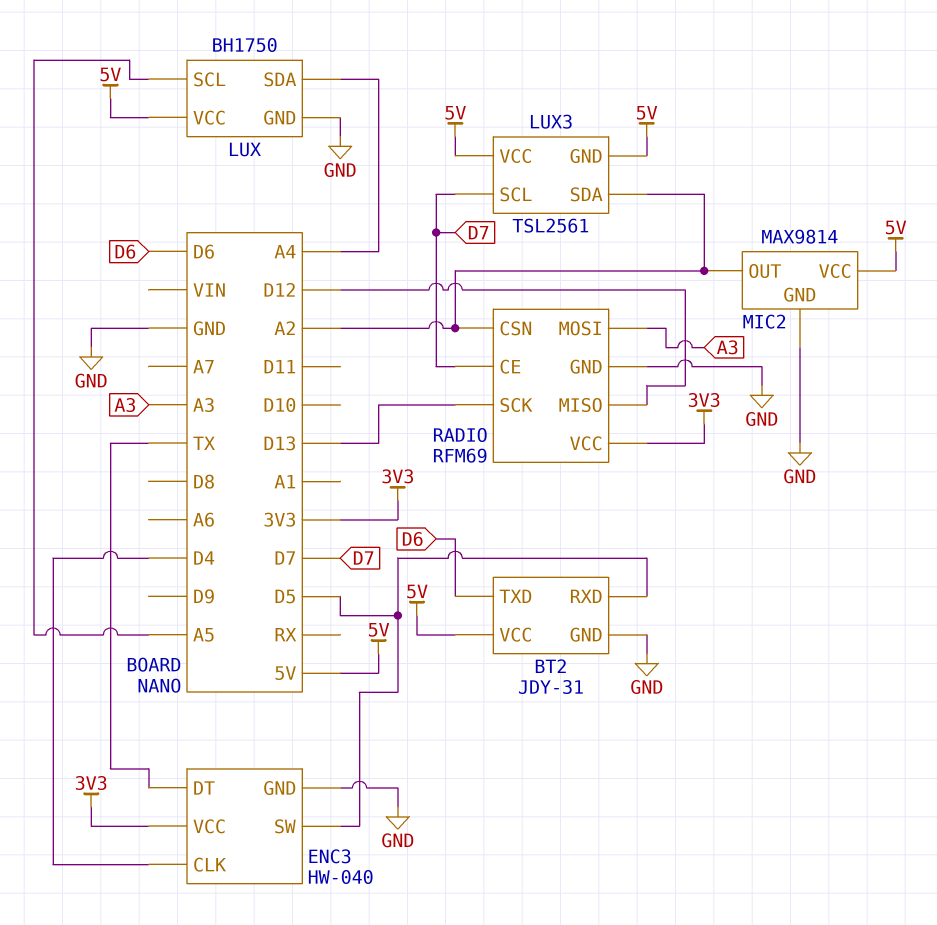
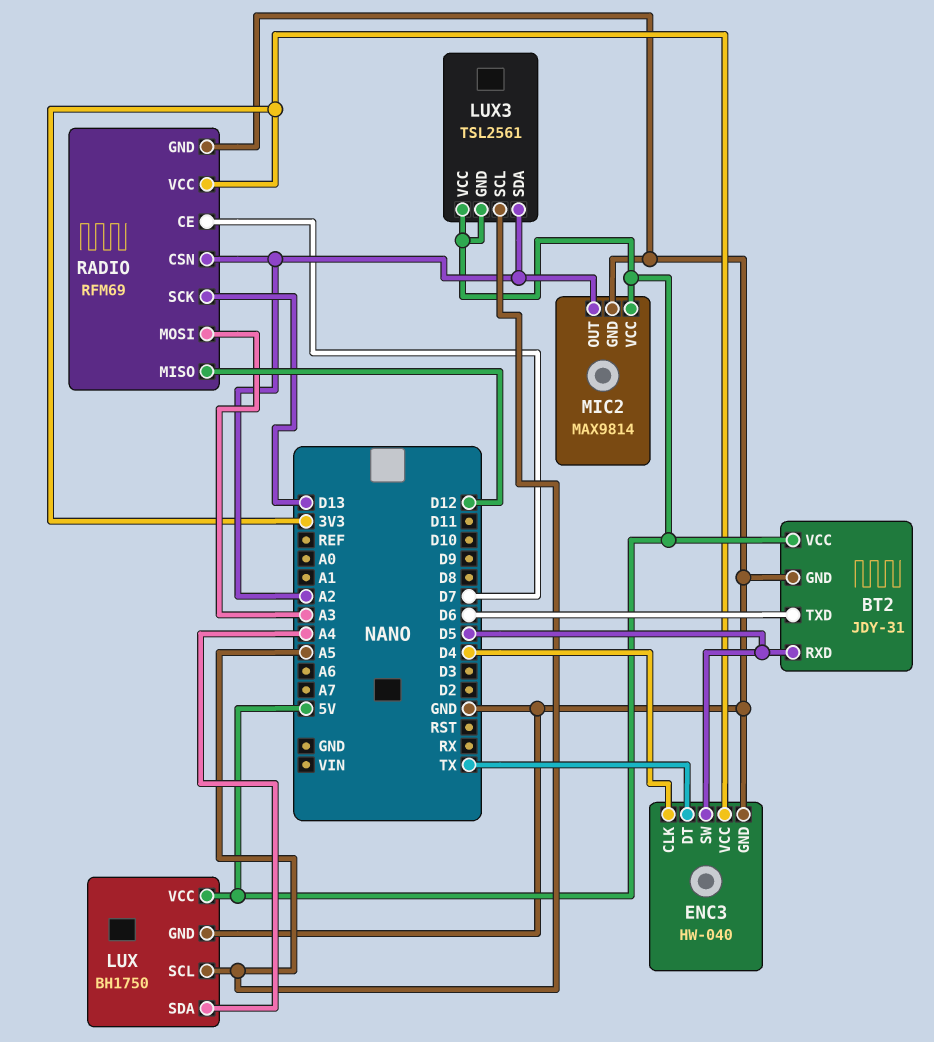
LUX3 pin SCL: D7 -> A5

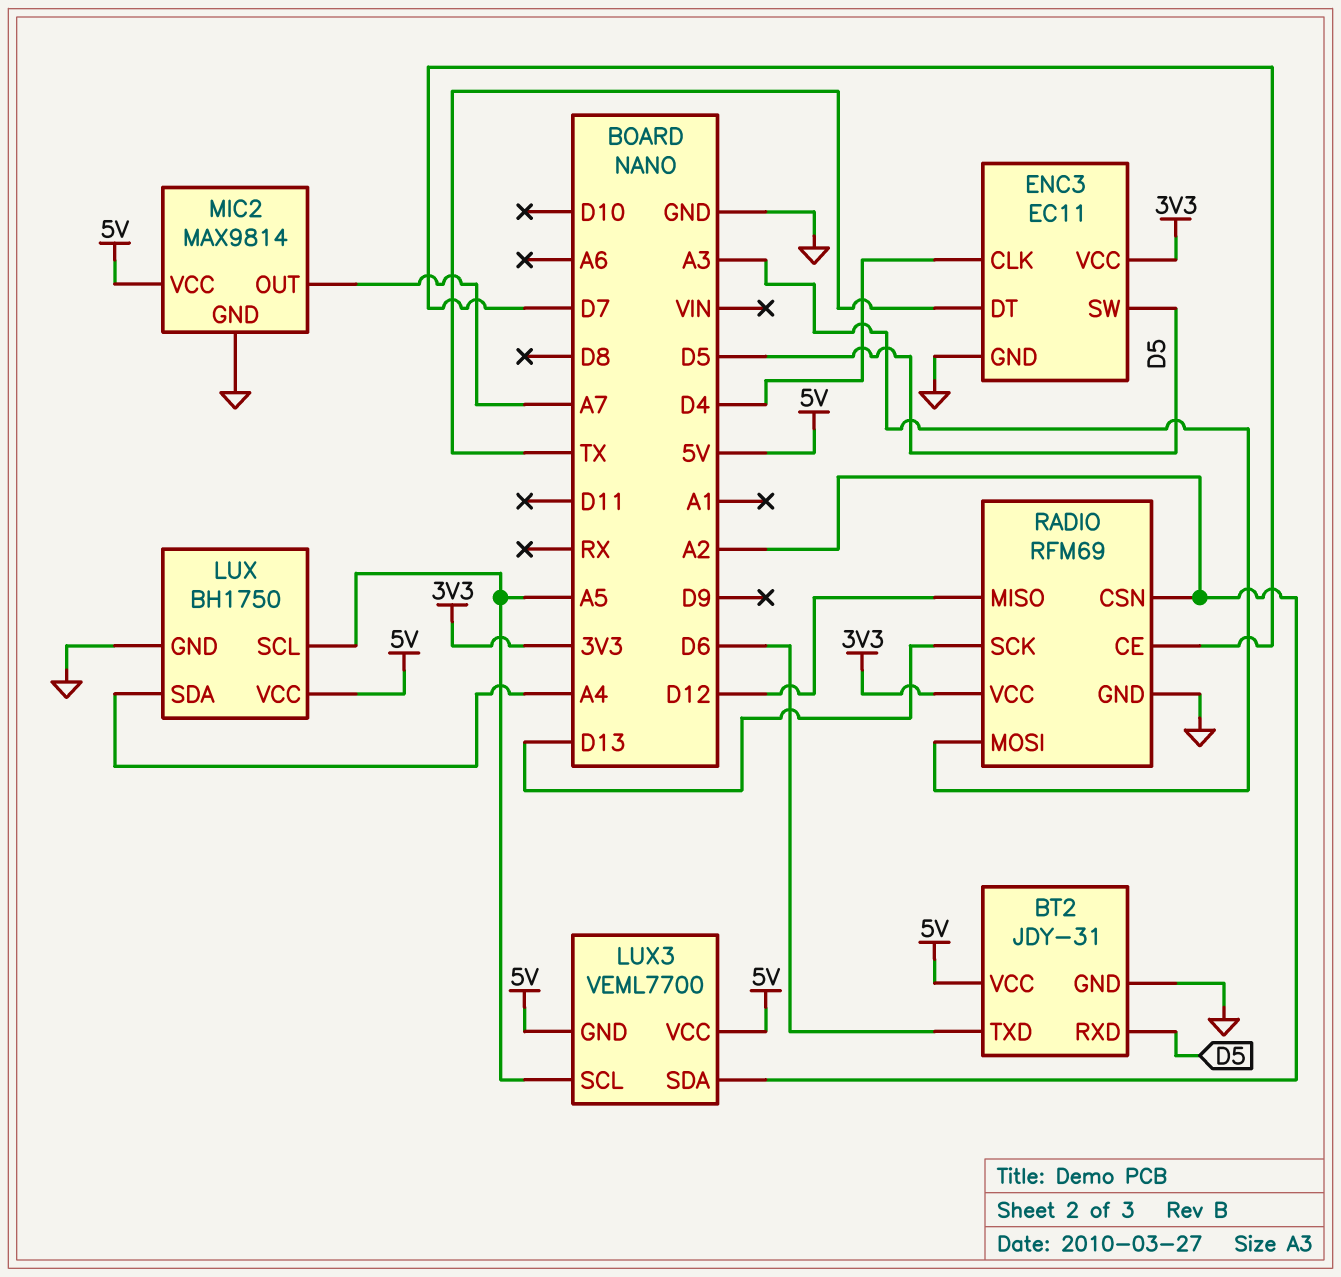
ENC3: HW-040 -> EC11
LUX3: TSL2561 -> VEML7700
MIC2 pin OUT: A2 -> A7

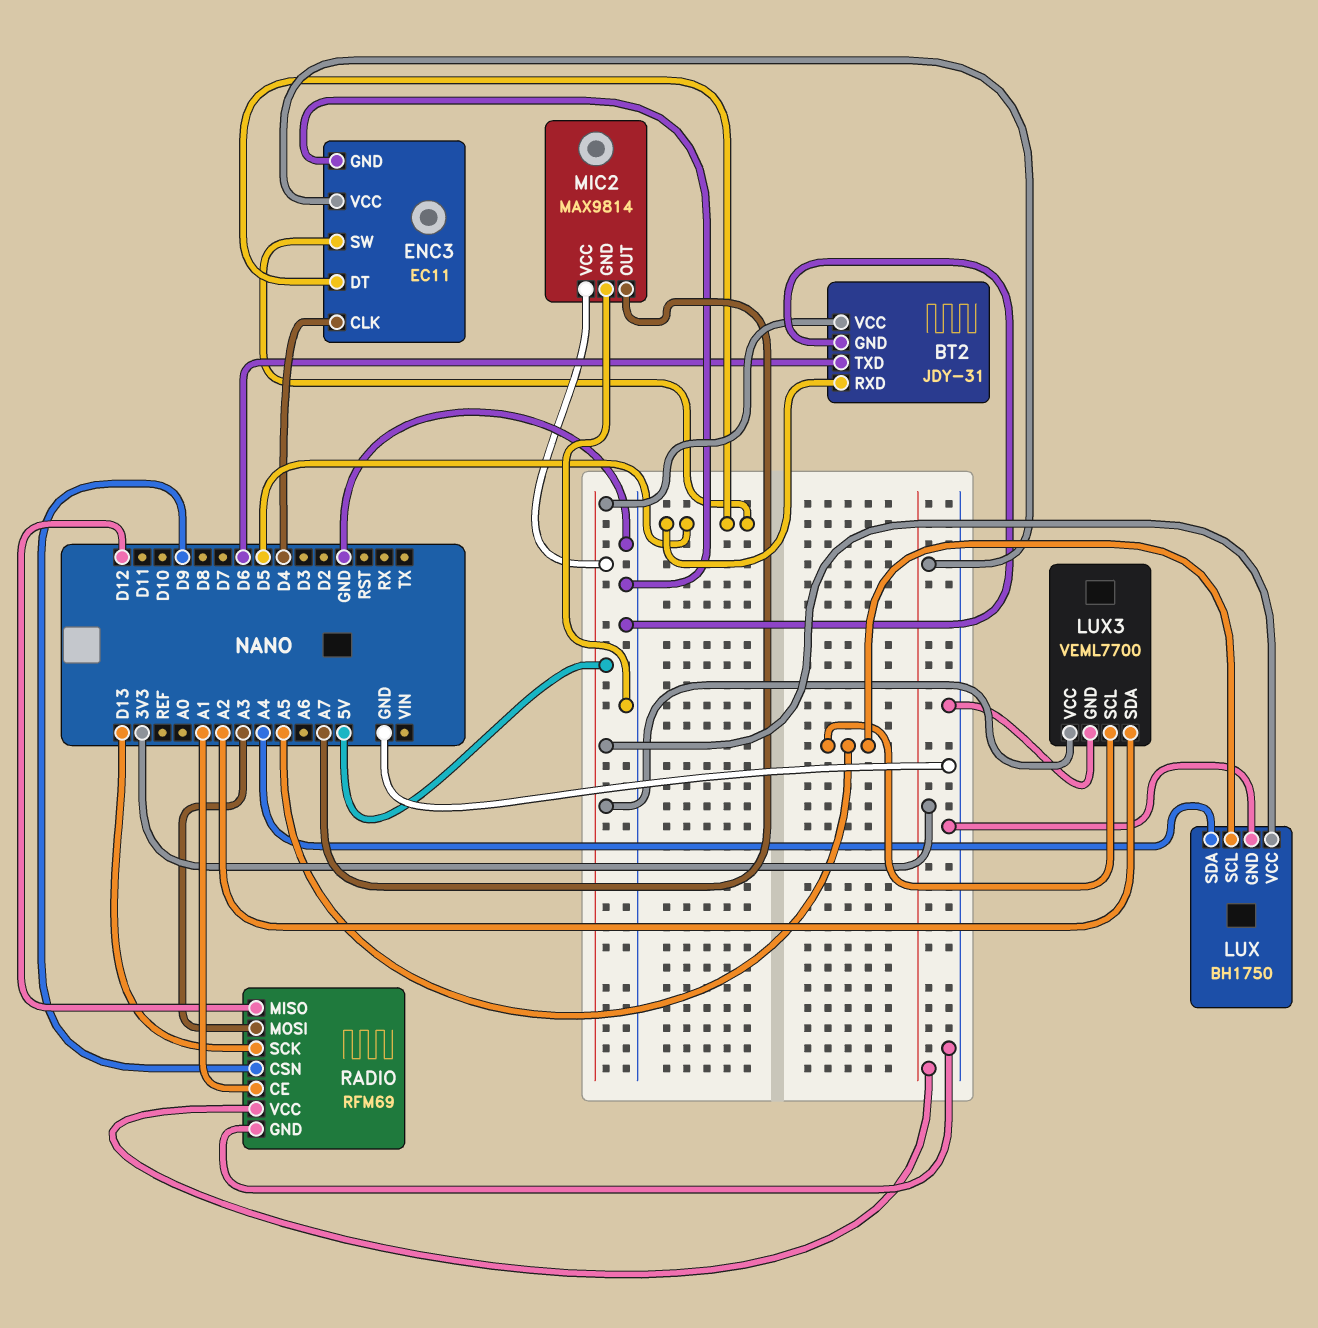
ENC3 pin DT: TX -> D5
LUX3 pin GND: 5V -> GND
RADIO pin CE: D7 -> A1
RADIO pin CSN: A2 -> D9

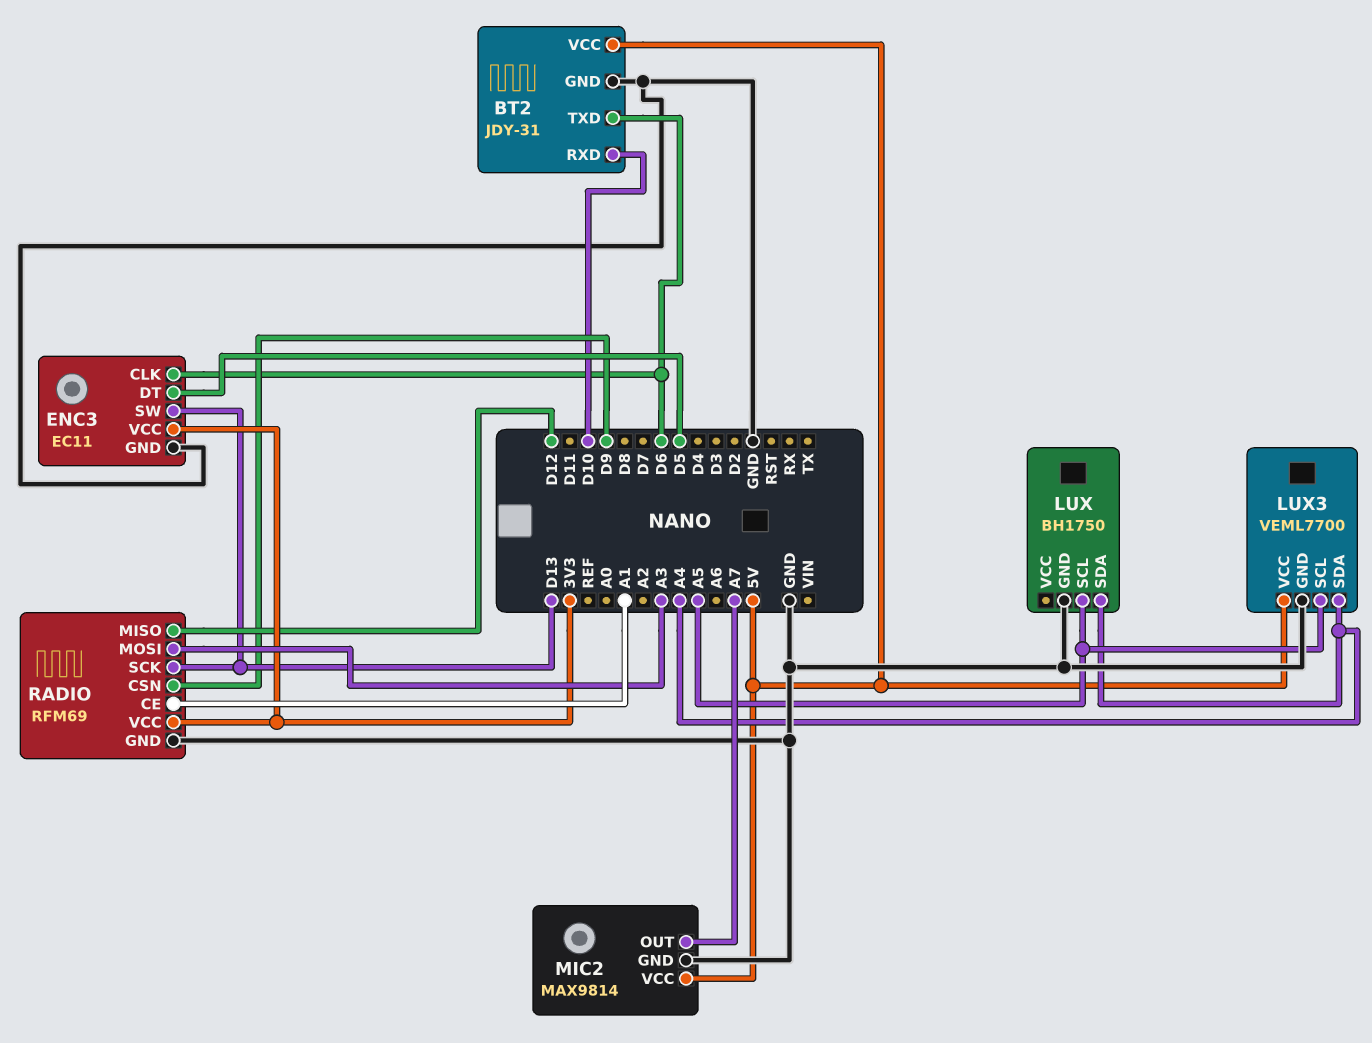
BT2 pin RXD: D5 -> D10
ENC3 pin CLK: D4 -> D6
ENC3 pin SW: D5 -> D13
LUX pin VCC: 5V -> none
LUX3 pin SDA: A2 -> A4

